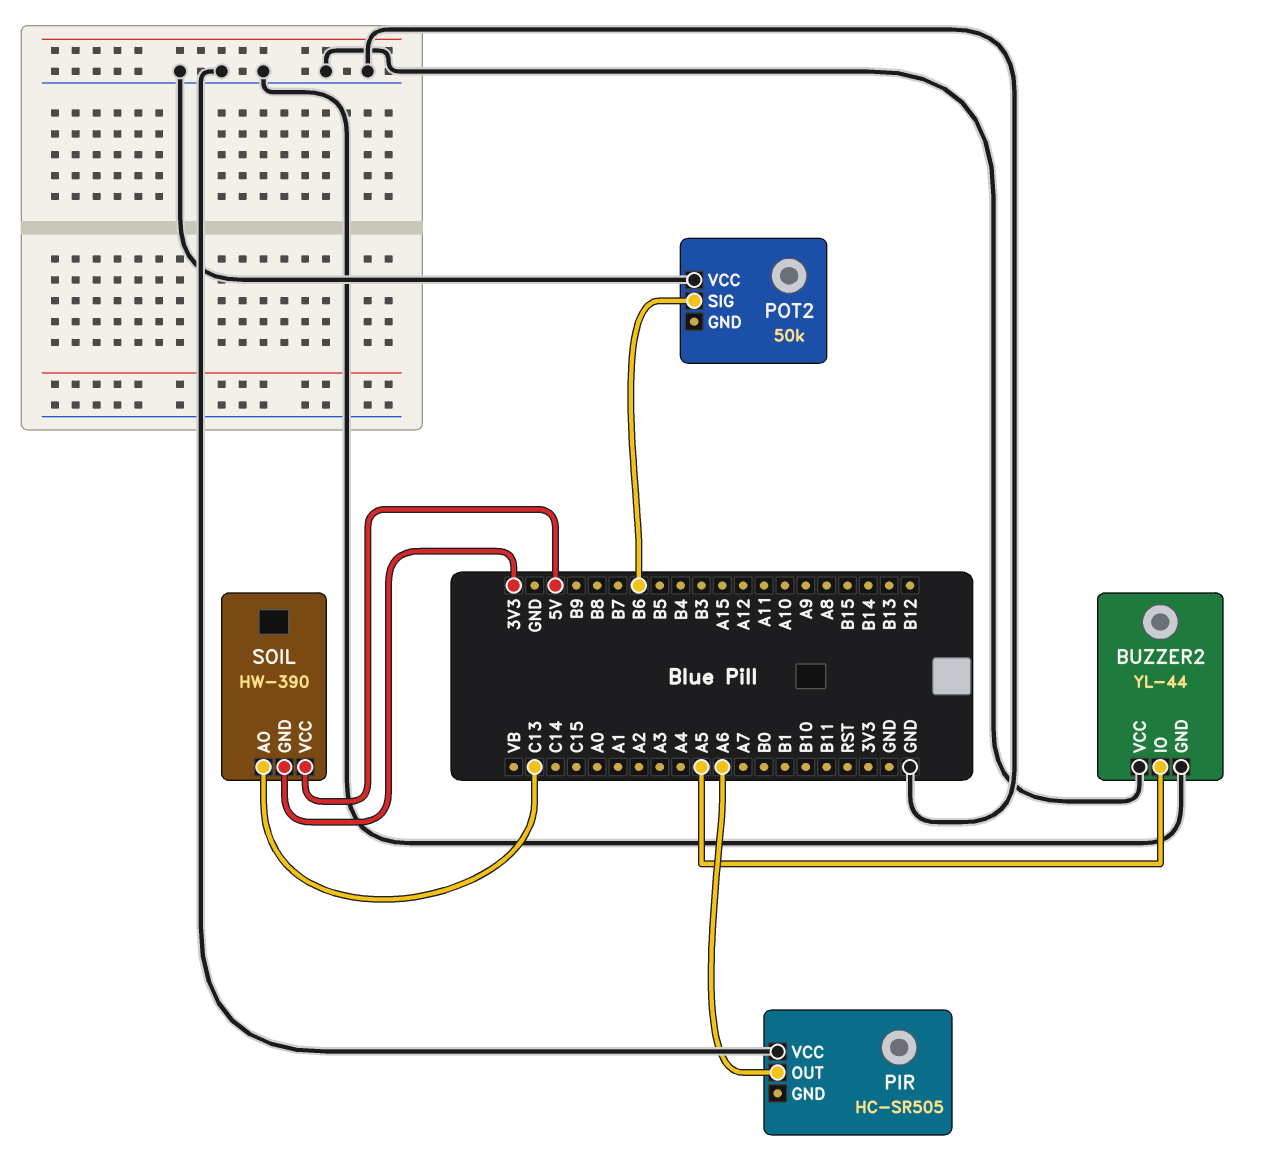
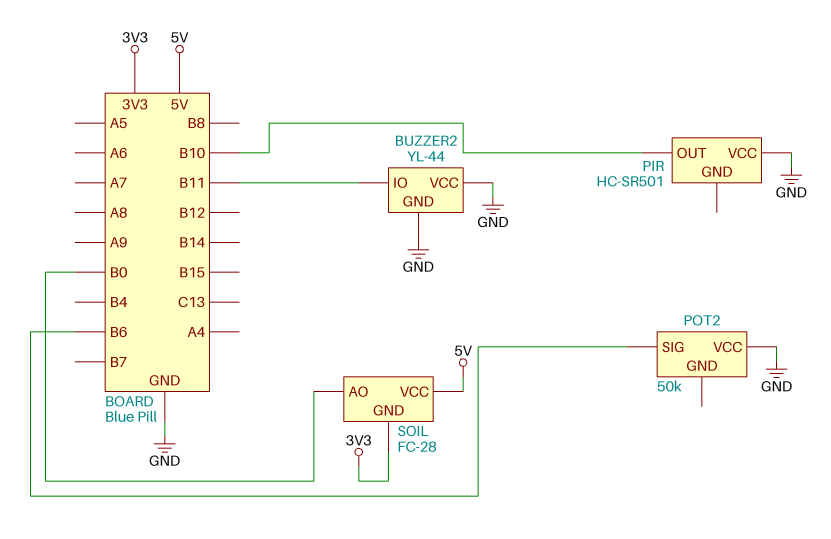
BUZZER2 pin IO: A5 -> B11
PIR: HC-SR505 -> HC-SR501
PIR pin OUT: A6 -> B10
SOIL: HW-390 -> FC-28
SOIL pin AO: C13 -> B0

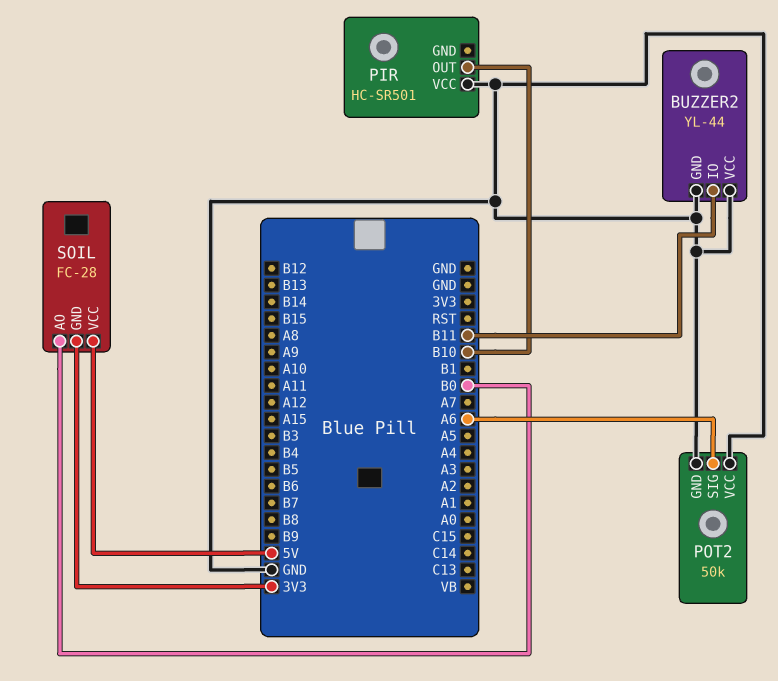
POT2 pin GND: none -> GND
POT2 pin SIG: B6 -> A6

